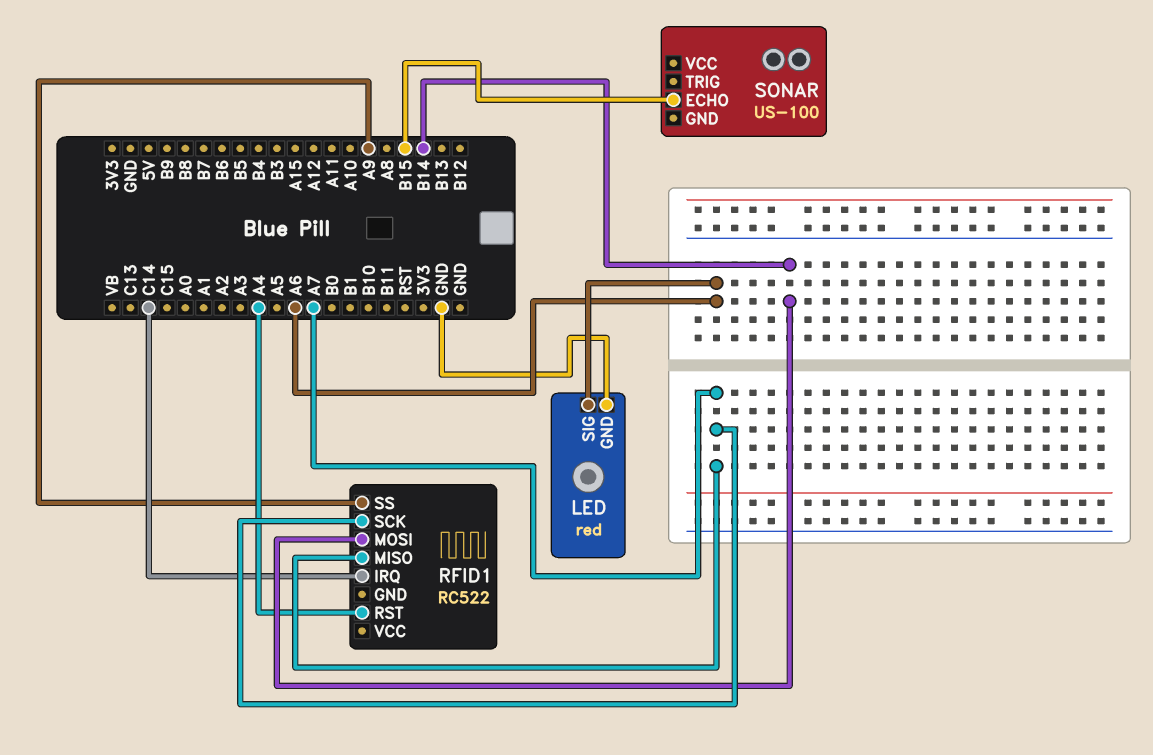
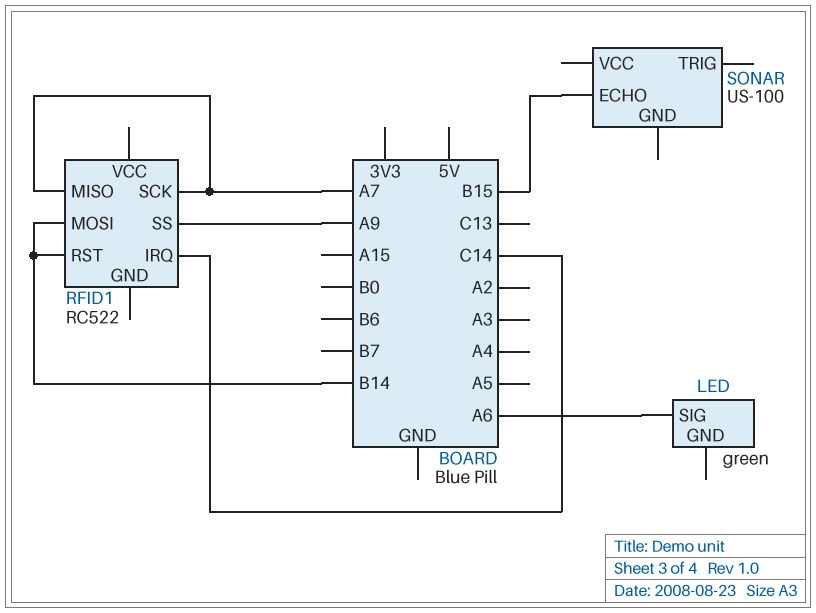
LED: red -> green
LED pin GND: GND -> none
RFID1 pin RST: A4 -> B14

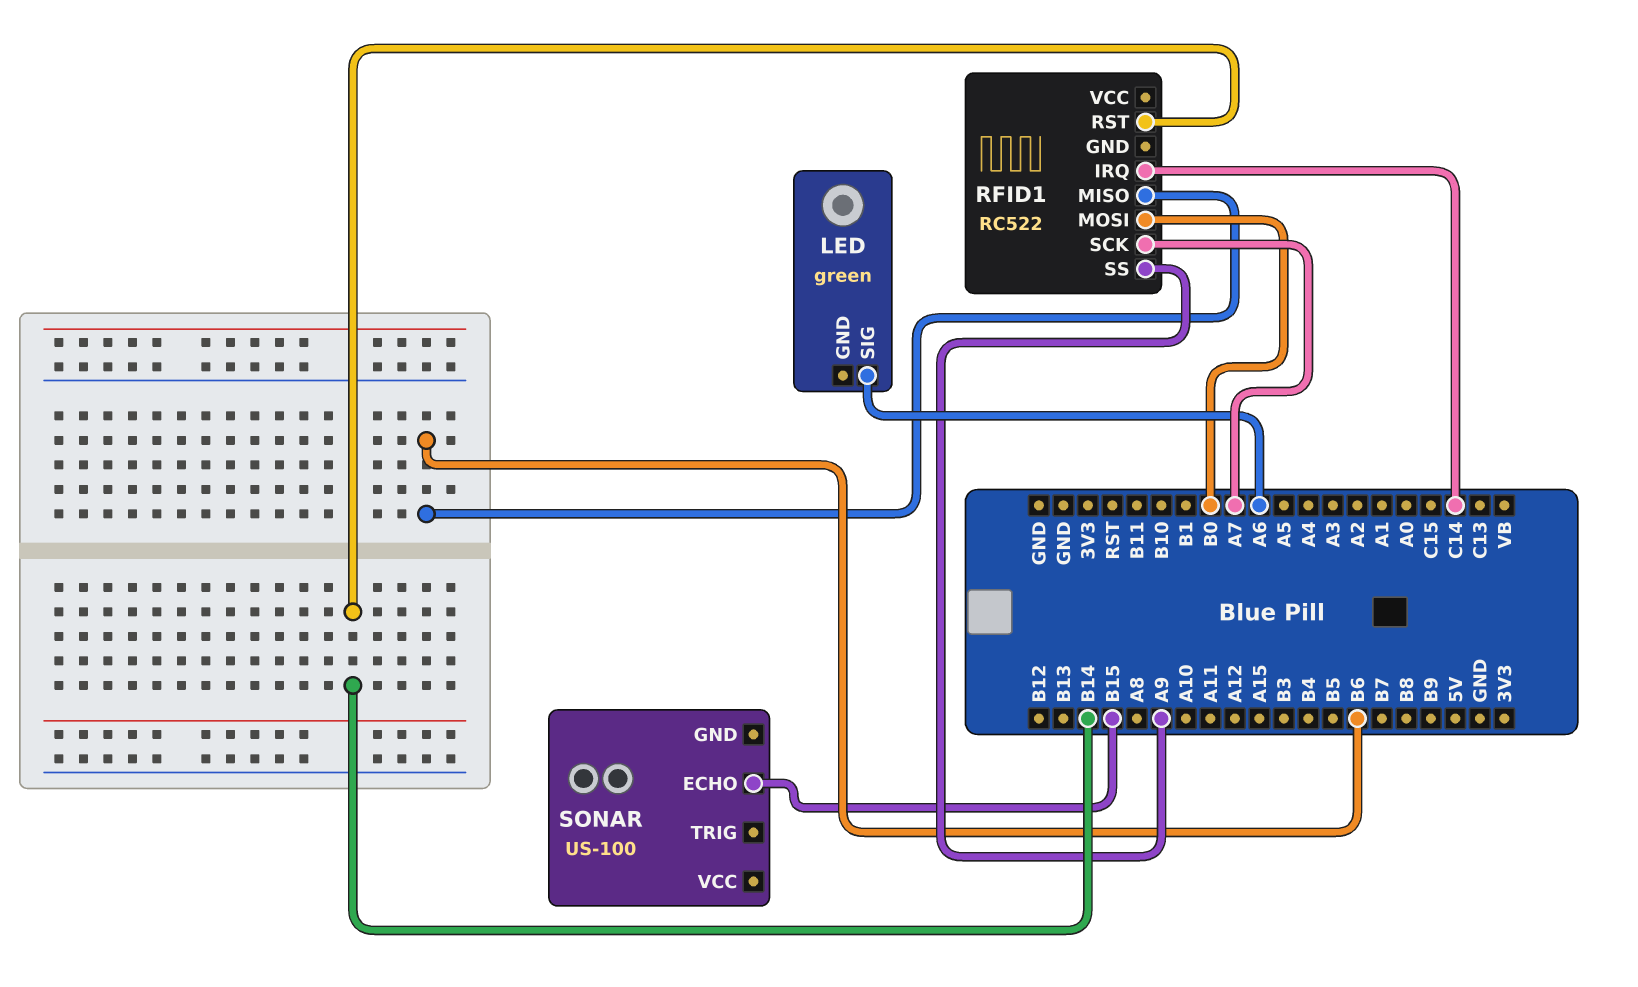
RFID1 pin MISO: A7 -> B6
RFID1 pin MOSI: B14 -> B0

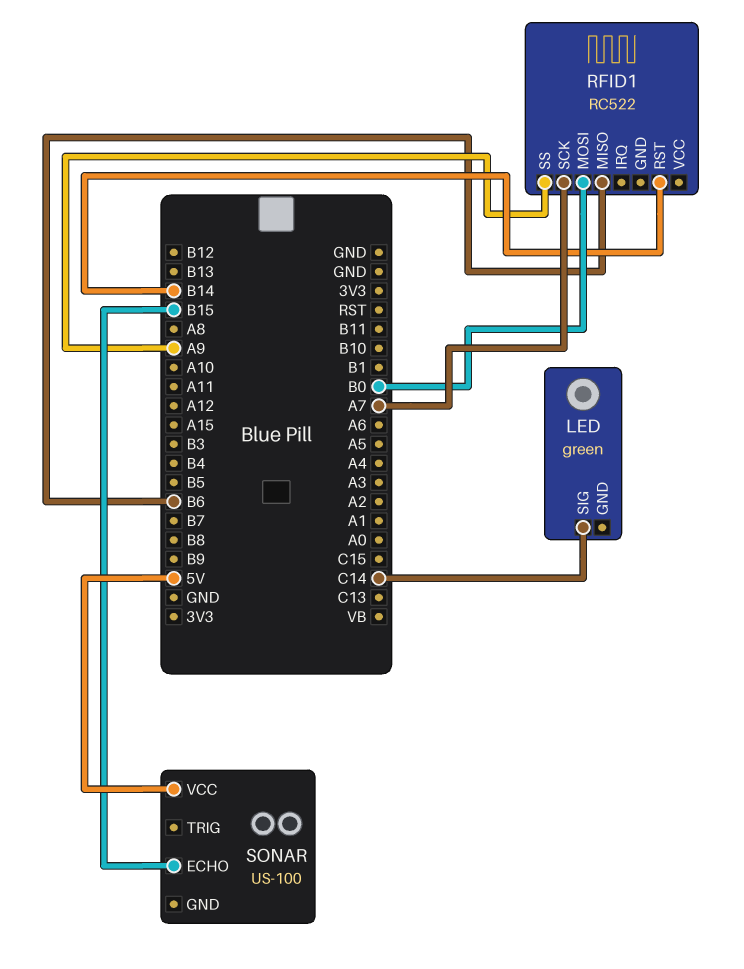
LED pin SIG: A6 -> C14
RFID1 pin IRQ: C14 -> none
SONAR pin VCC: none -> 5V

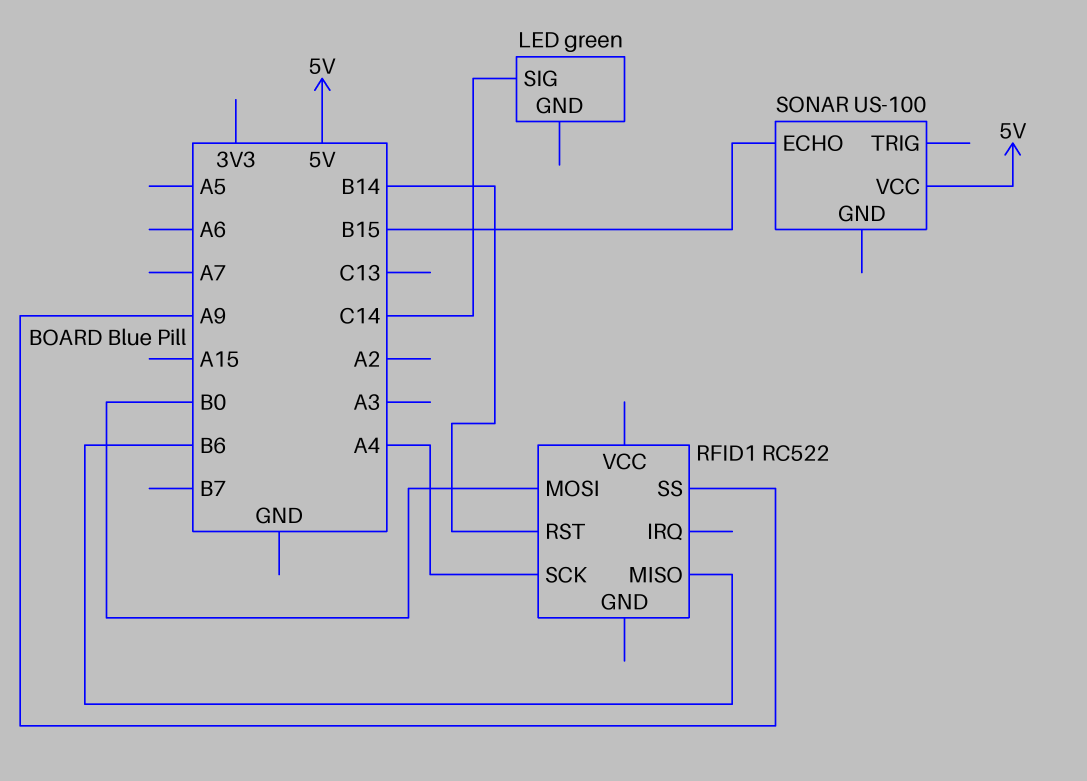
RFID1 pin SCK: A7 -> A4

